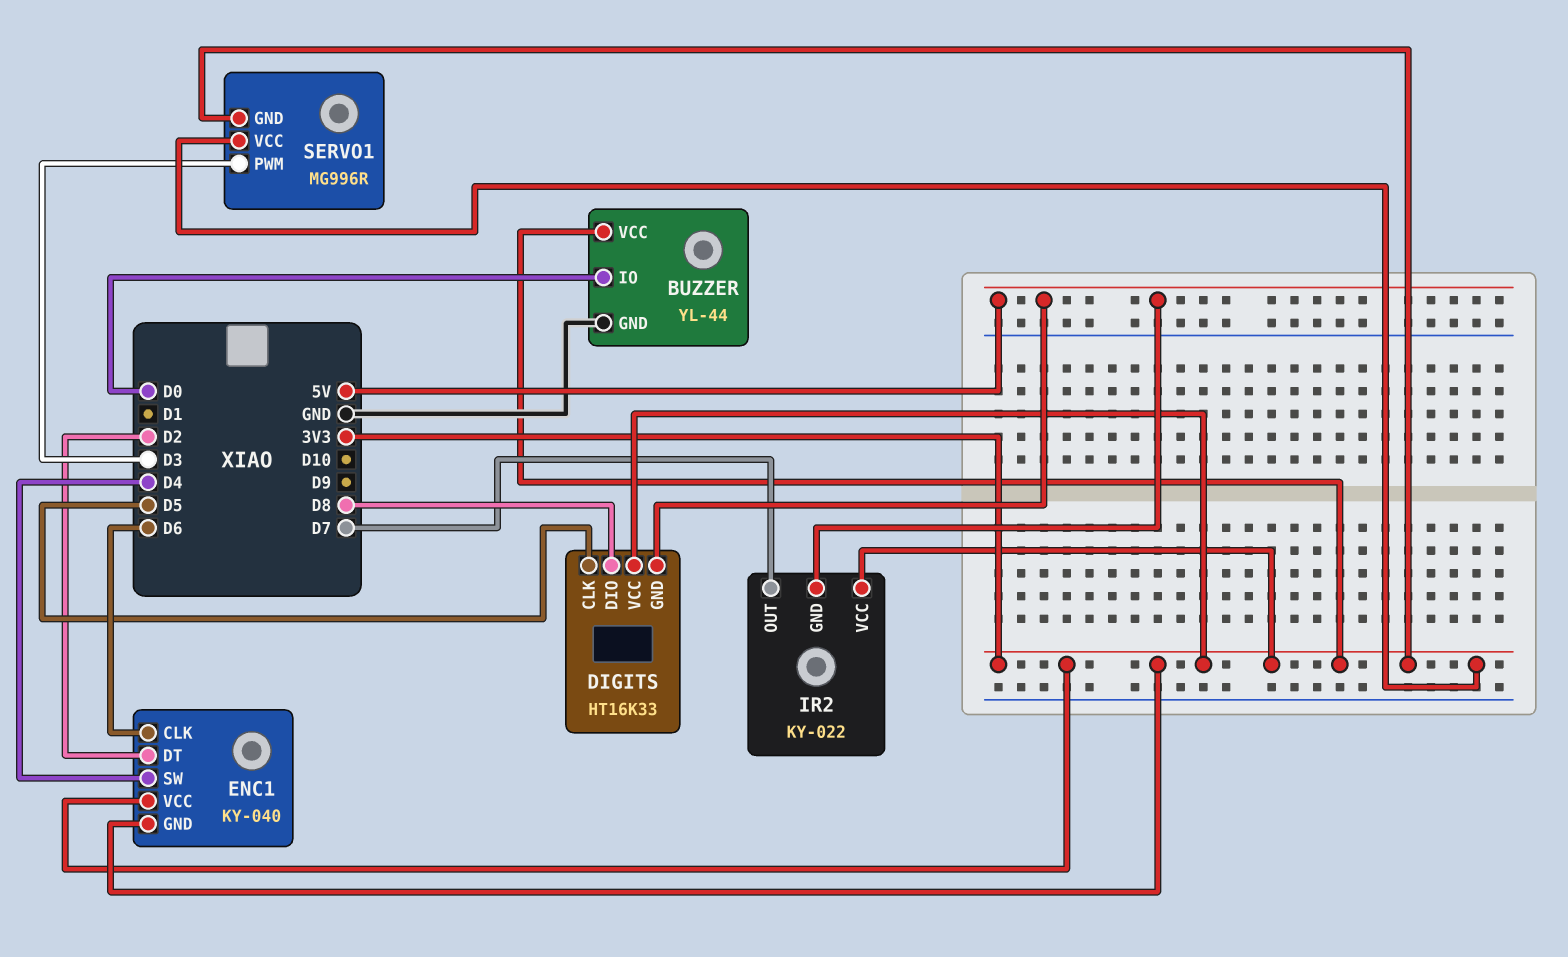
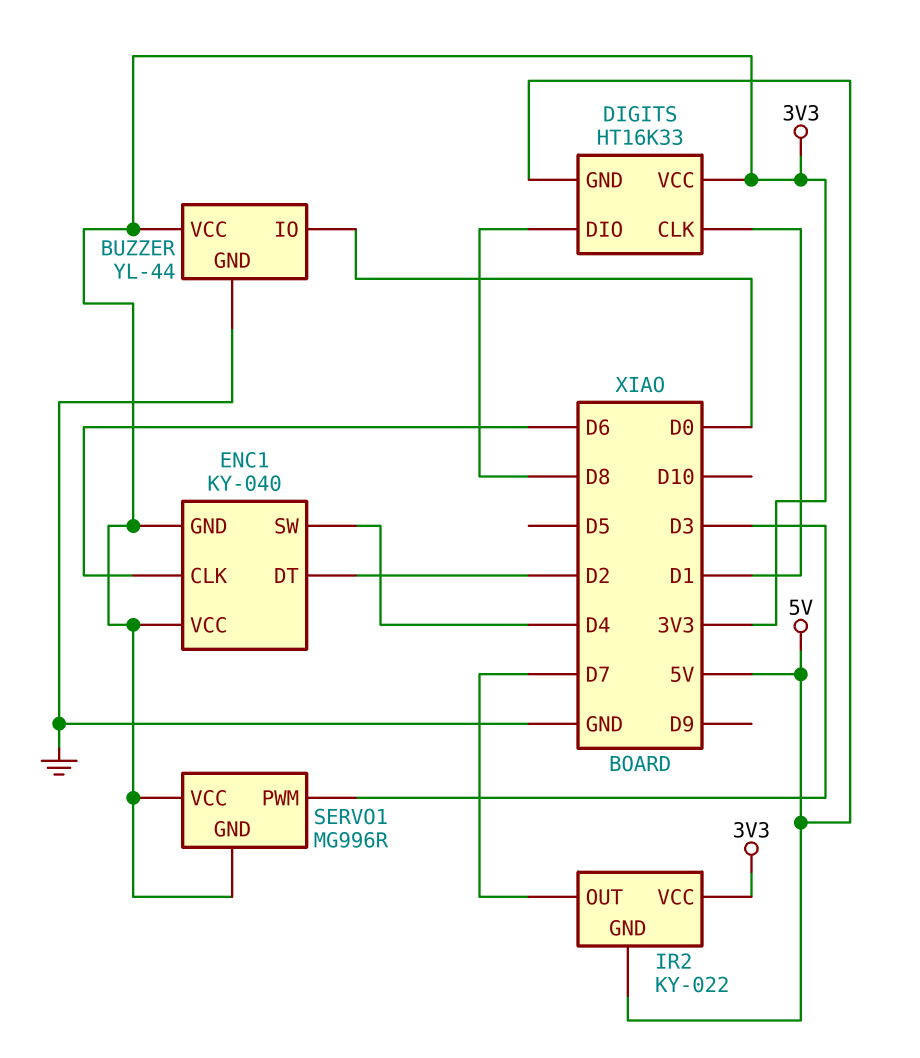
DIGITS pin CLK: D5 -> D1

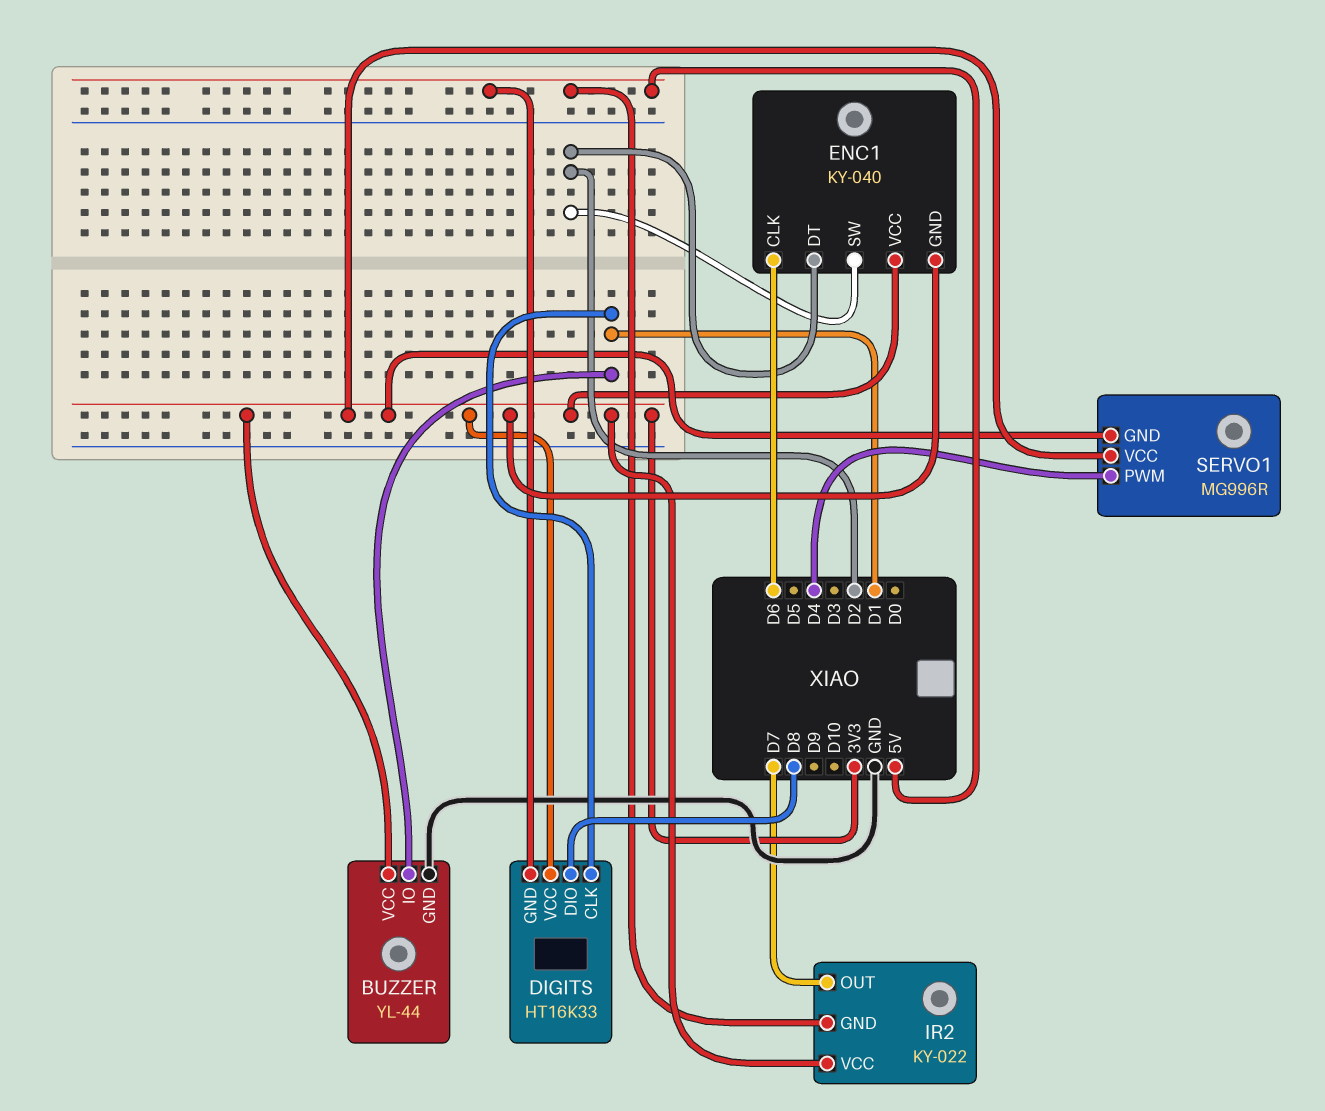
BUZZER pin IO: D0 -> D1
ENC1 pin SW: D4 -> D2
SERVO1 pin PWM: D3 -> D4

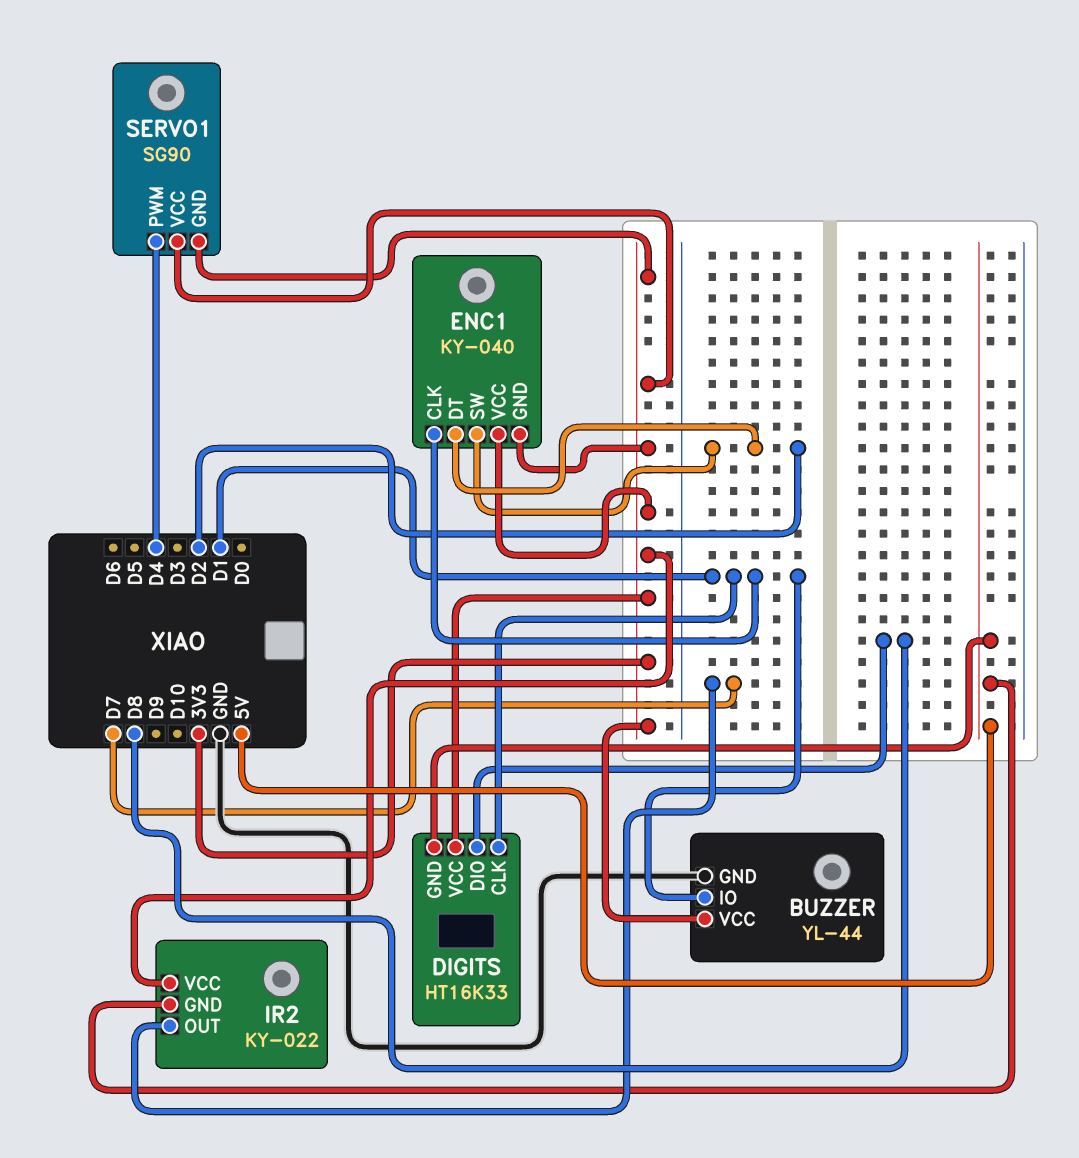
ENC1 pin CLK: D6 -> D1
SERVO1: MG996R -> SG90

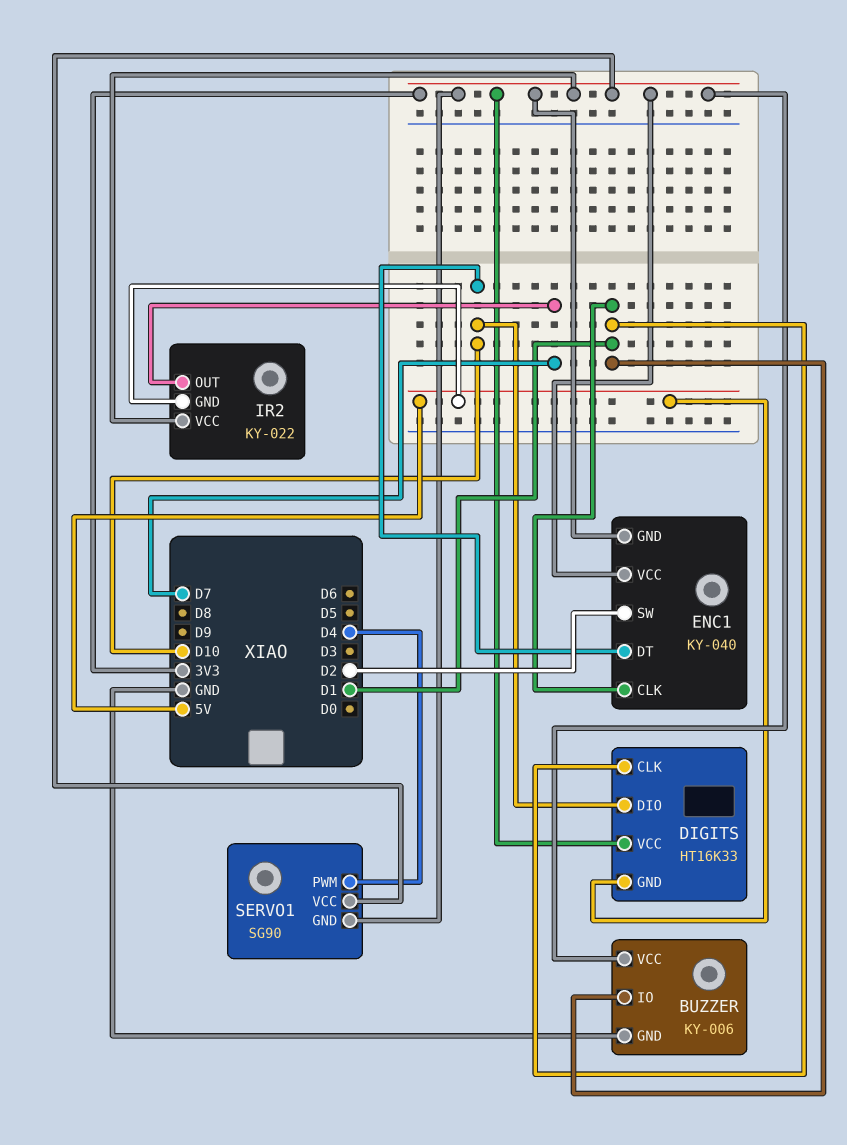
BUZZER: YL-44 -> KY-006
DIGITS pin DIO: D8 -> D10
ENC1 pin DT: D2 -> D10

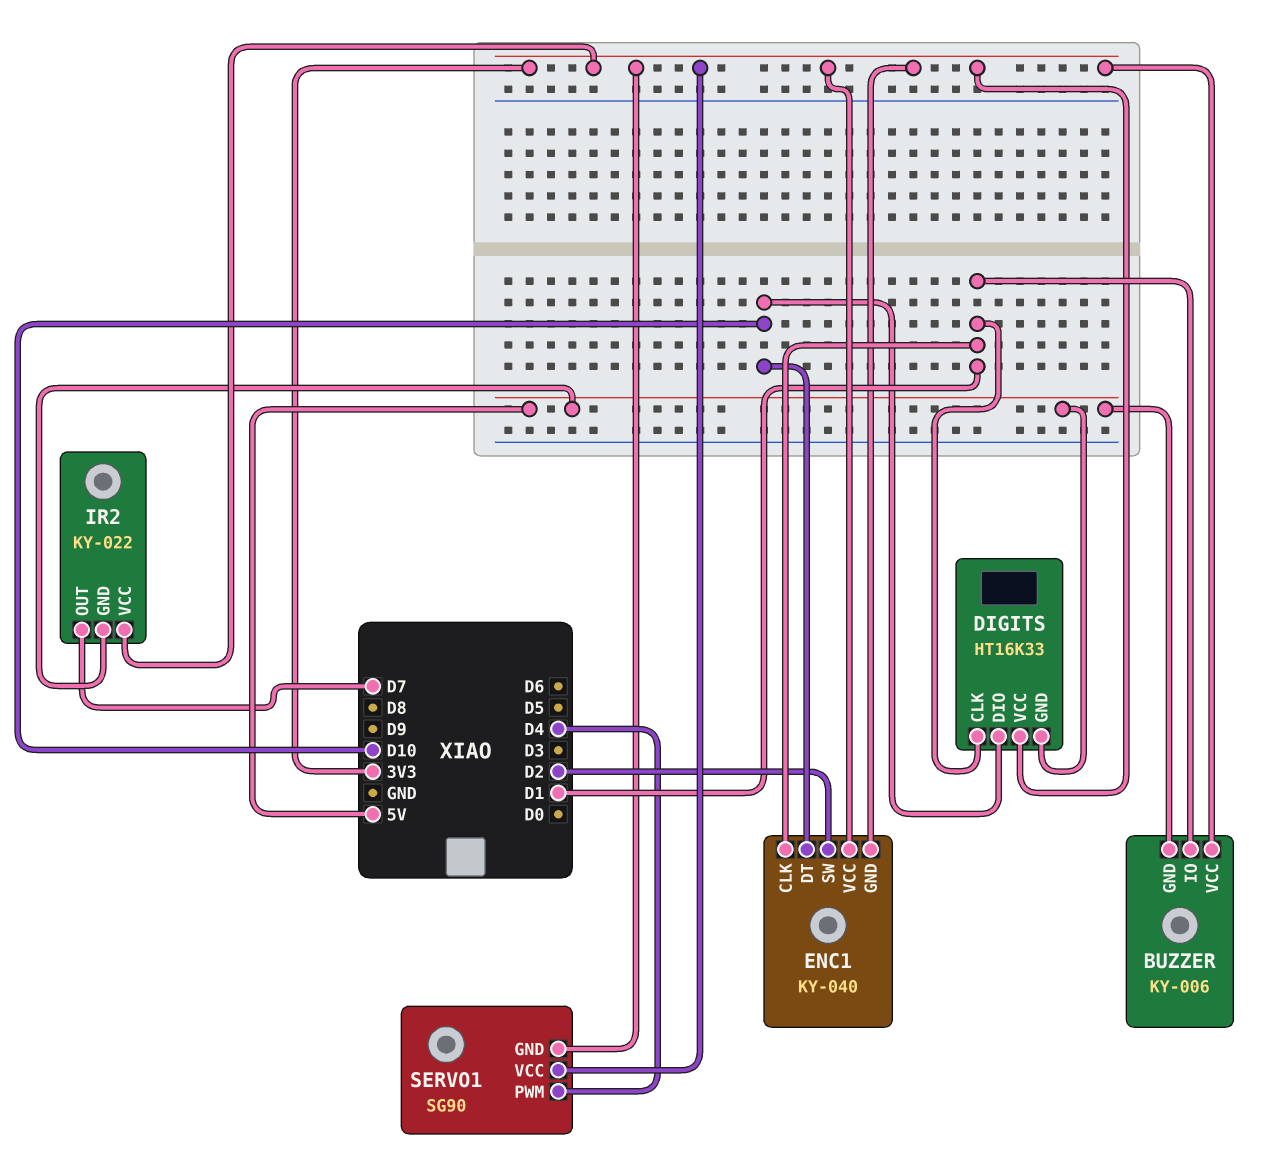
BUZZER pin GND: GND -> 5V

